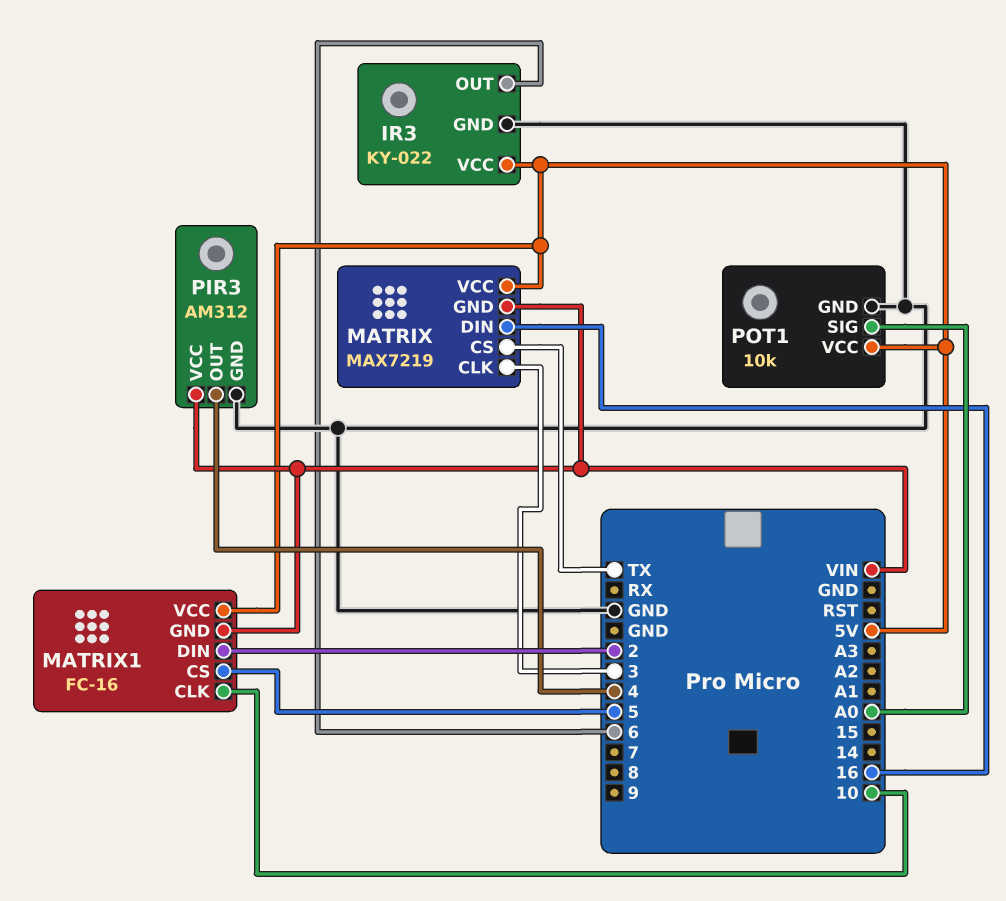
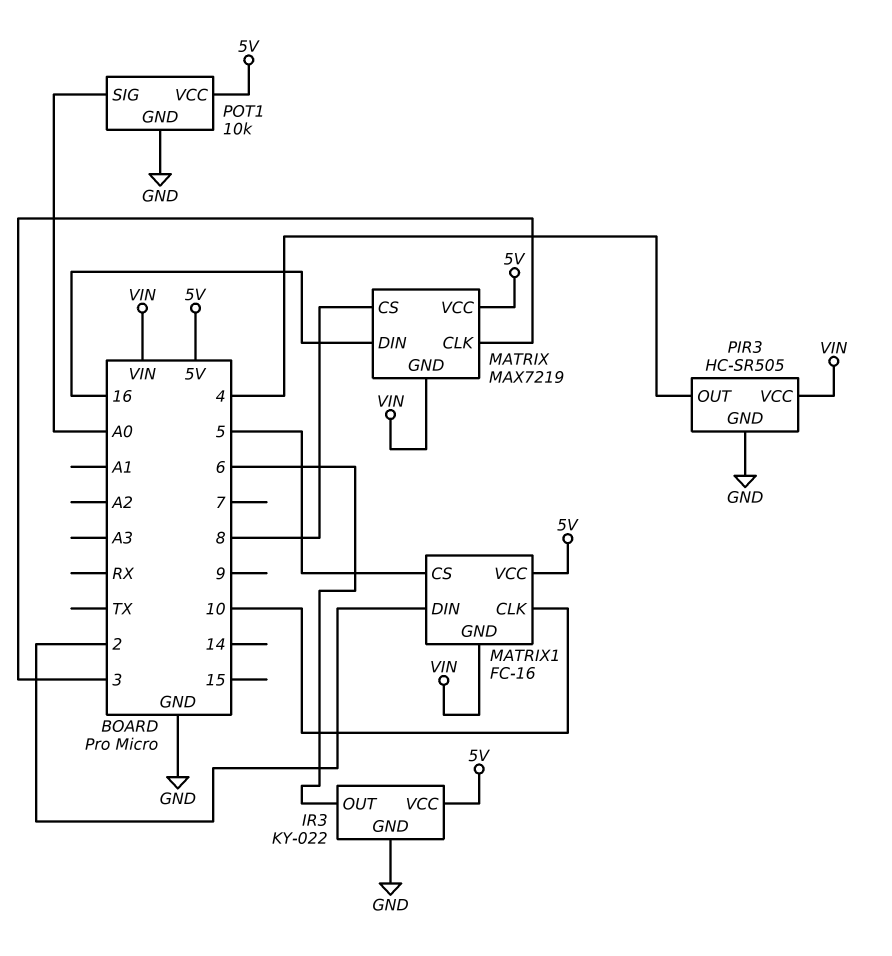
MATRIX pin CS: TX -> 8
PIR3: AM312 -> HC-SR505

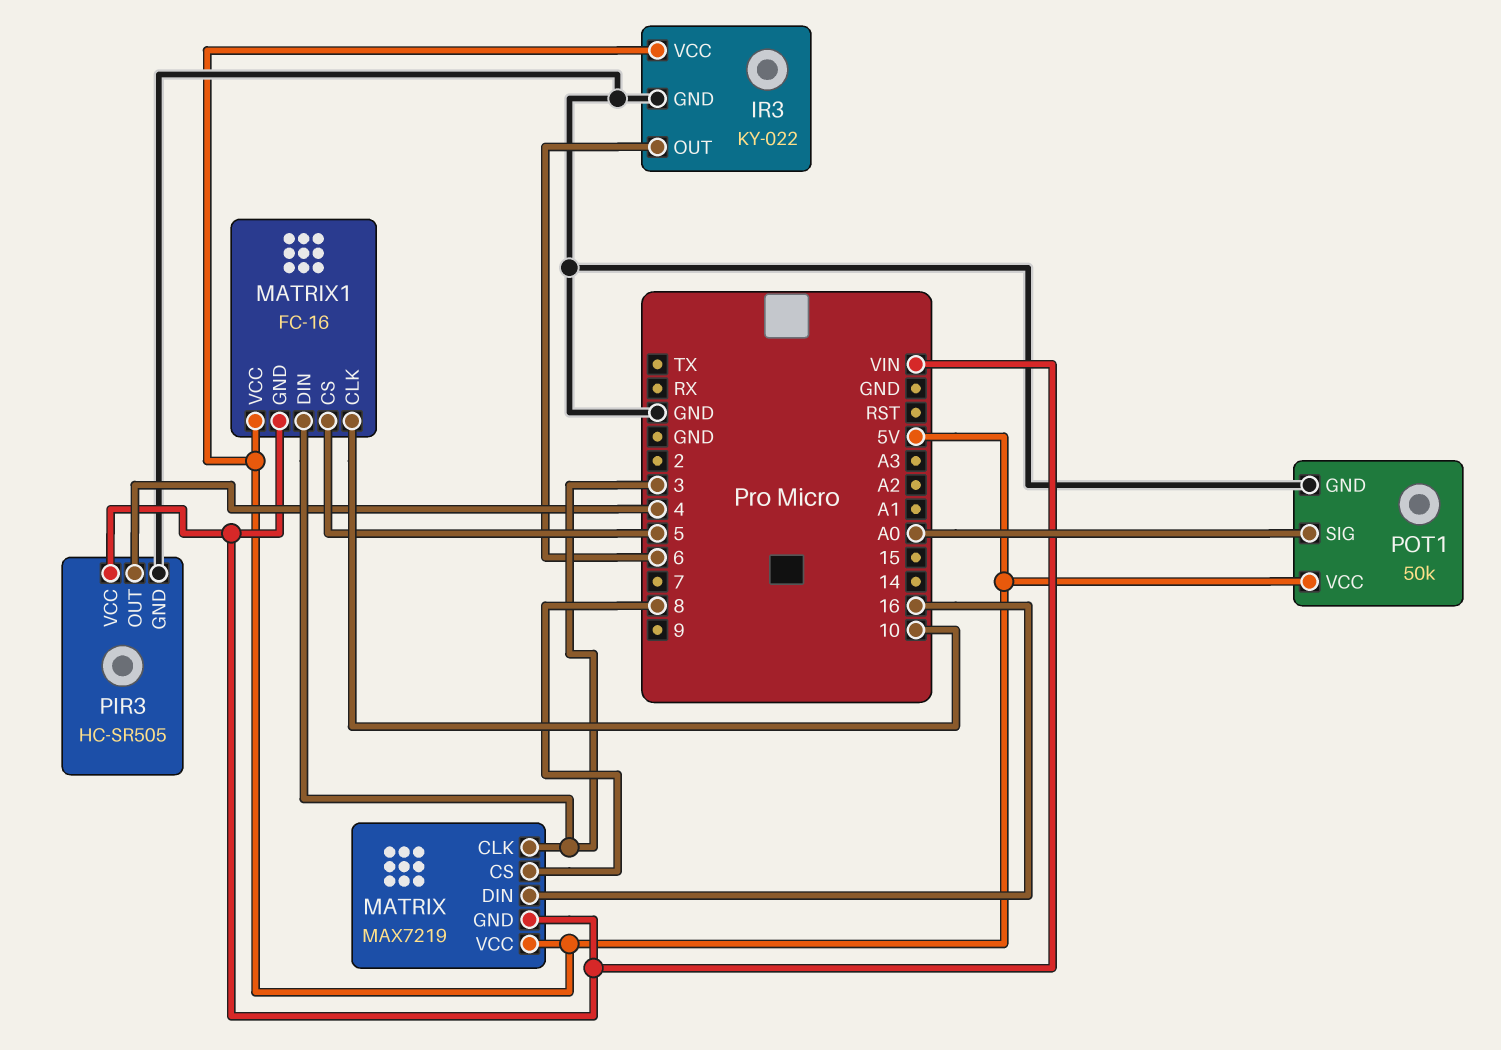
MATRIX1 pin DIN: 2 -> 3
POT1: 10k -> 50k

